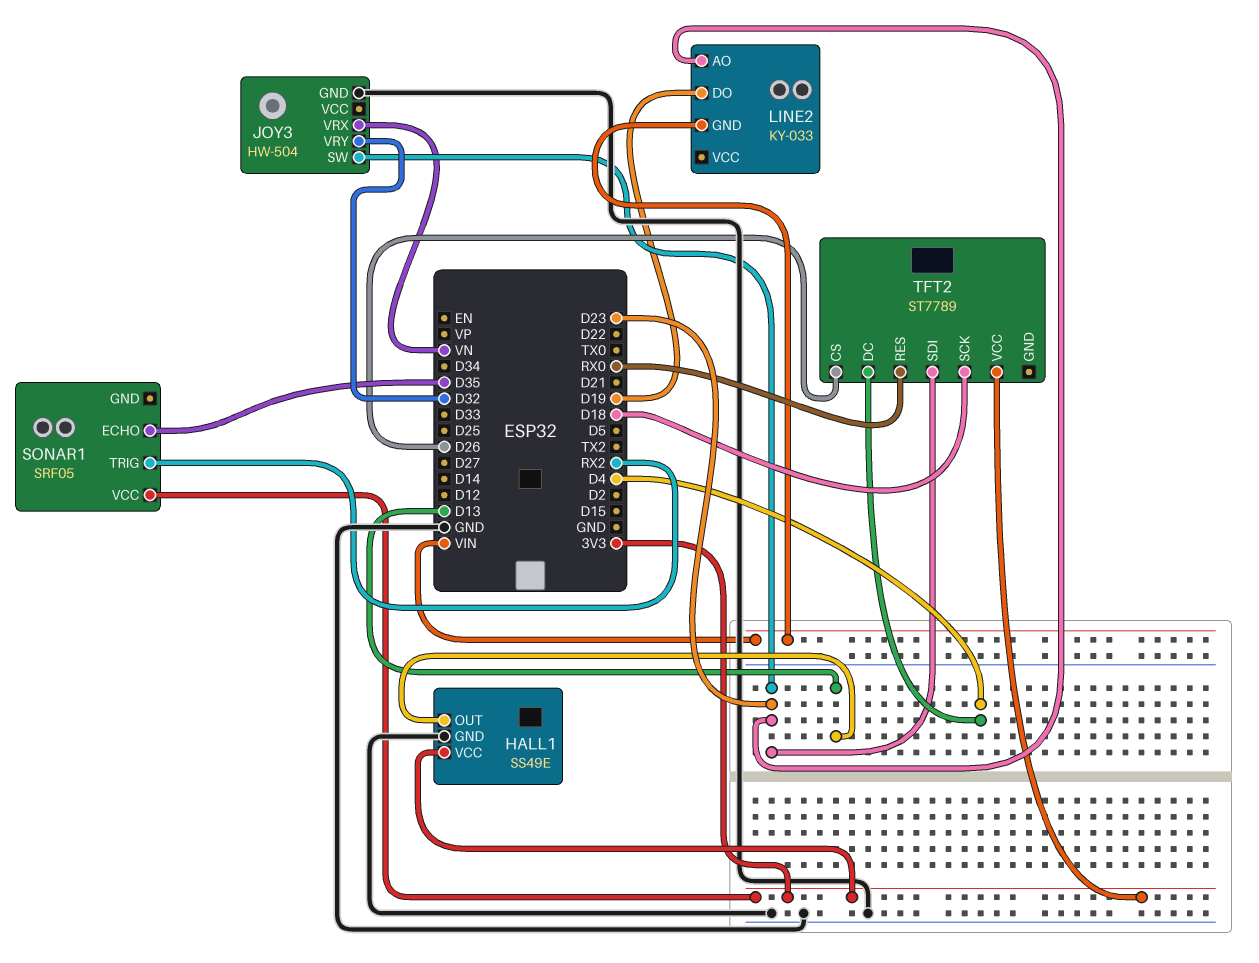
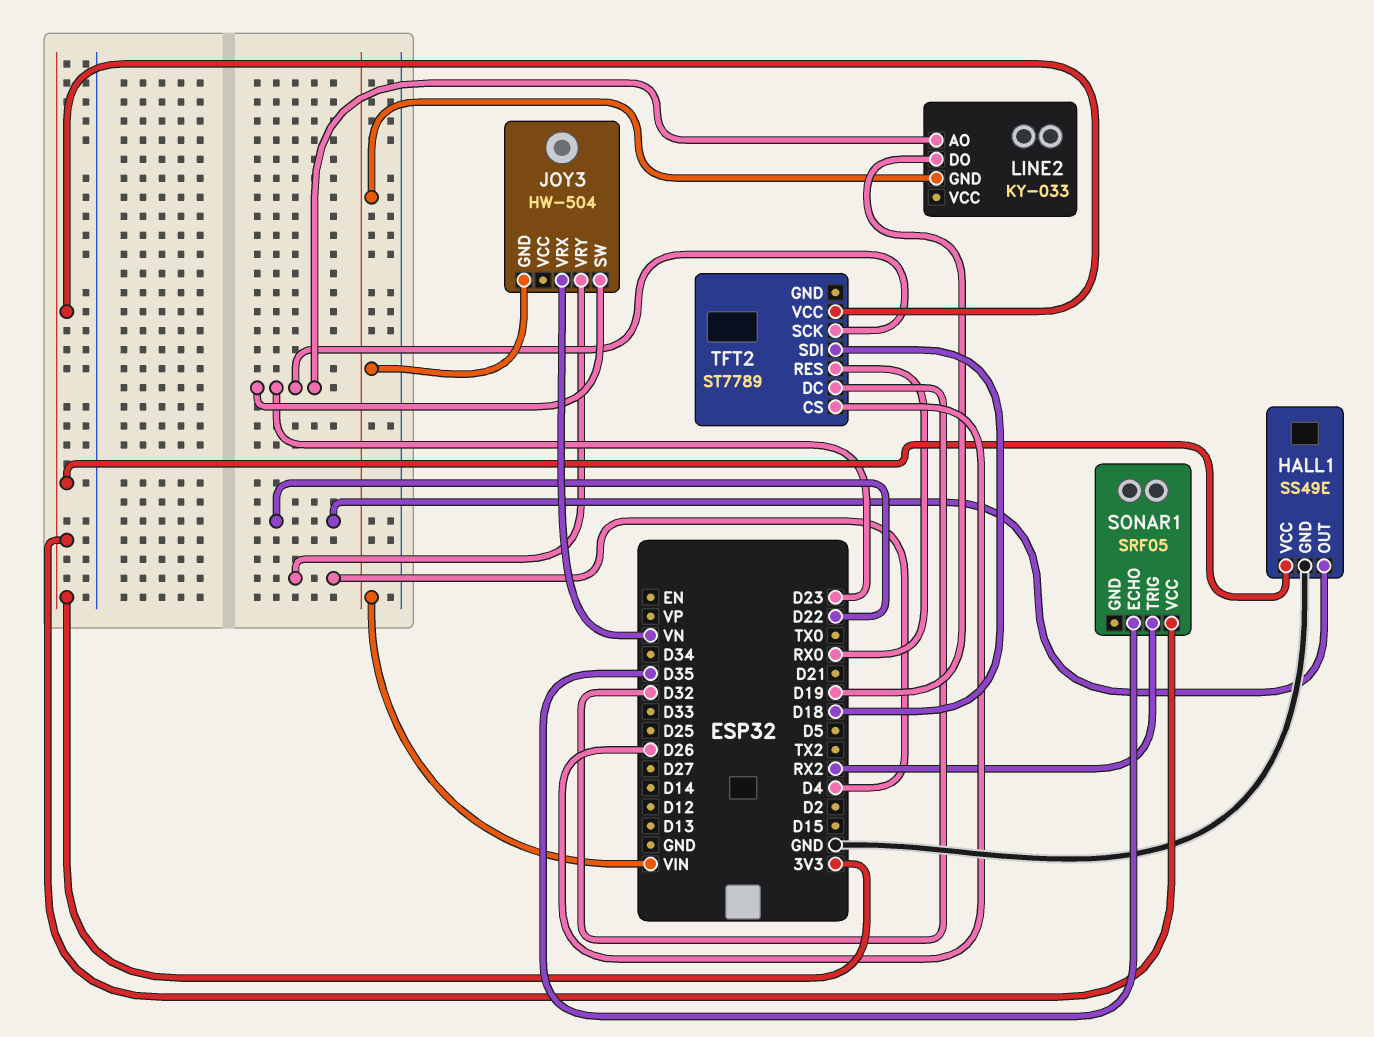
HALL1 pin OUT: D13 -> D22
JOY3 pin GND: GND -> VIN
JOY3 pin VRY: D32 -> D4
TFT2 pin DC: D4 -> D32
TFT2 pin SCK: D18 -> D23
TFT2 pin SDI: D23 -> D18

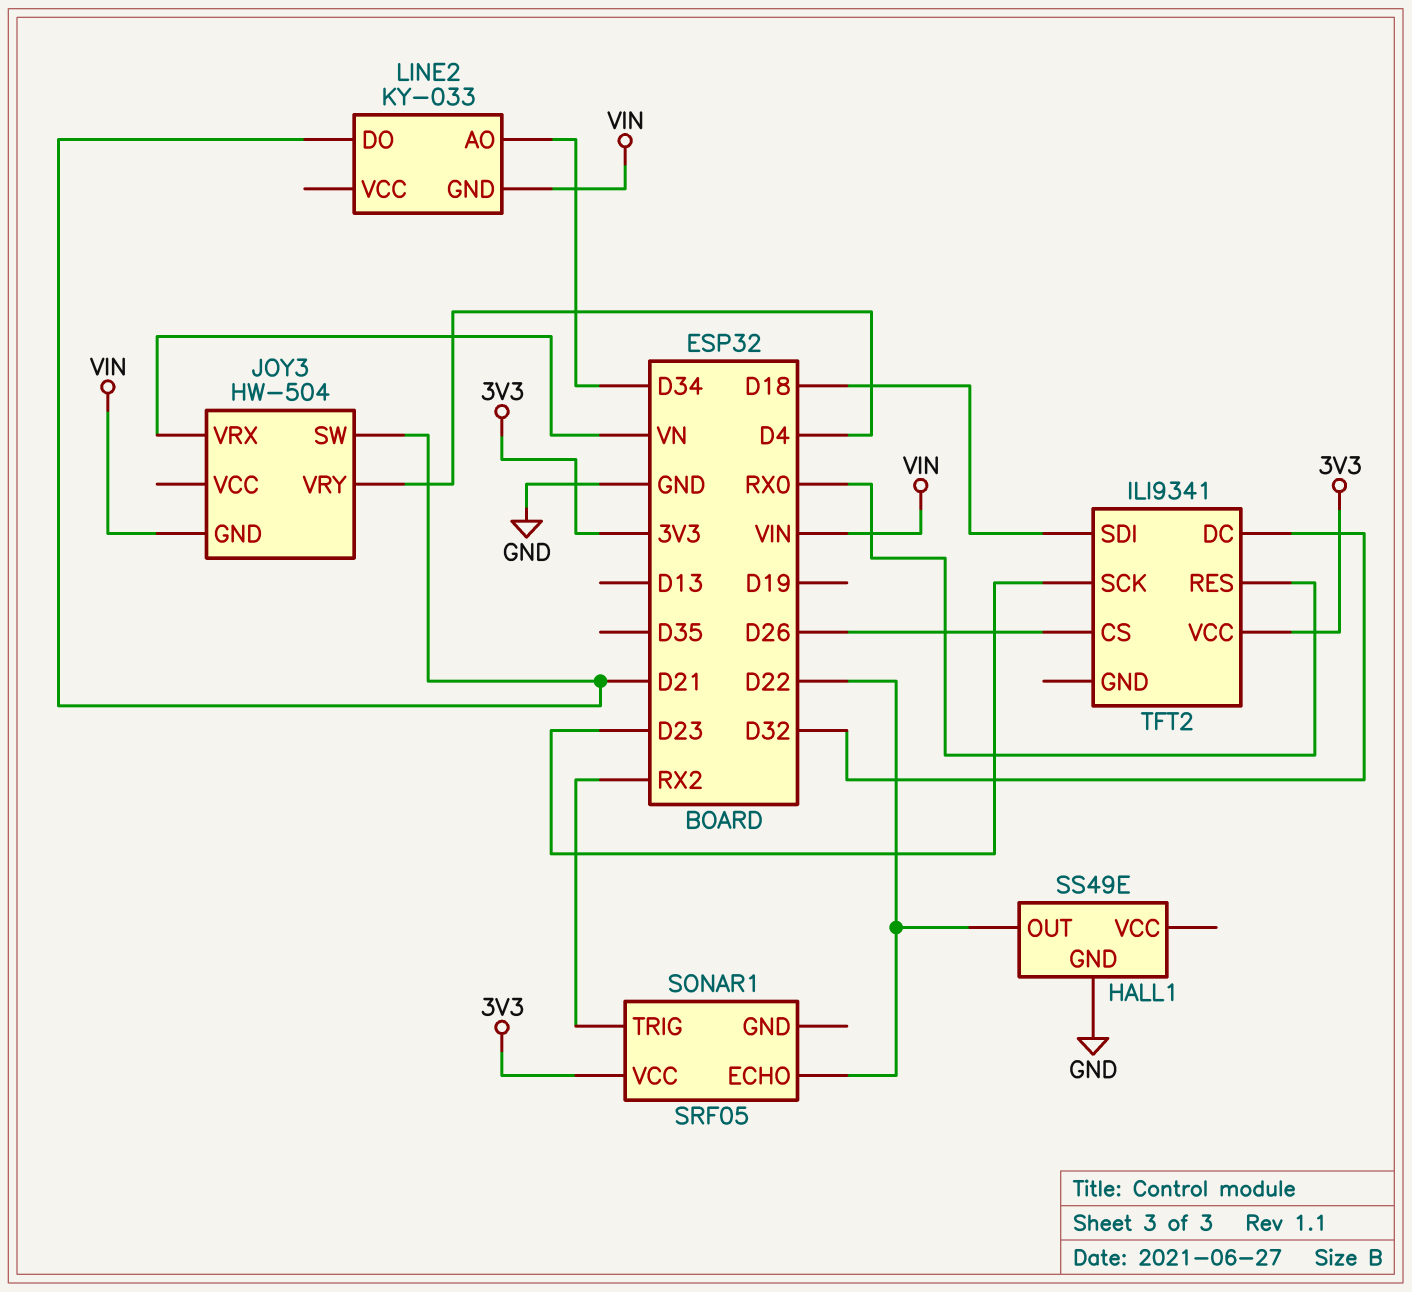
HALL1 pin VCC: 3V3 -> none
JOY3 pin SW: D23 -> D21
LINE2 pin AO: D23 -> D34
LINE2 pin DO: D19 -> D21
SONAR1 pin ECHO: D35 -> D22
TFT2: ST7789 -> ILI9341

